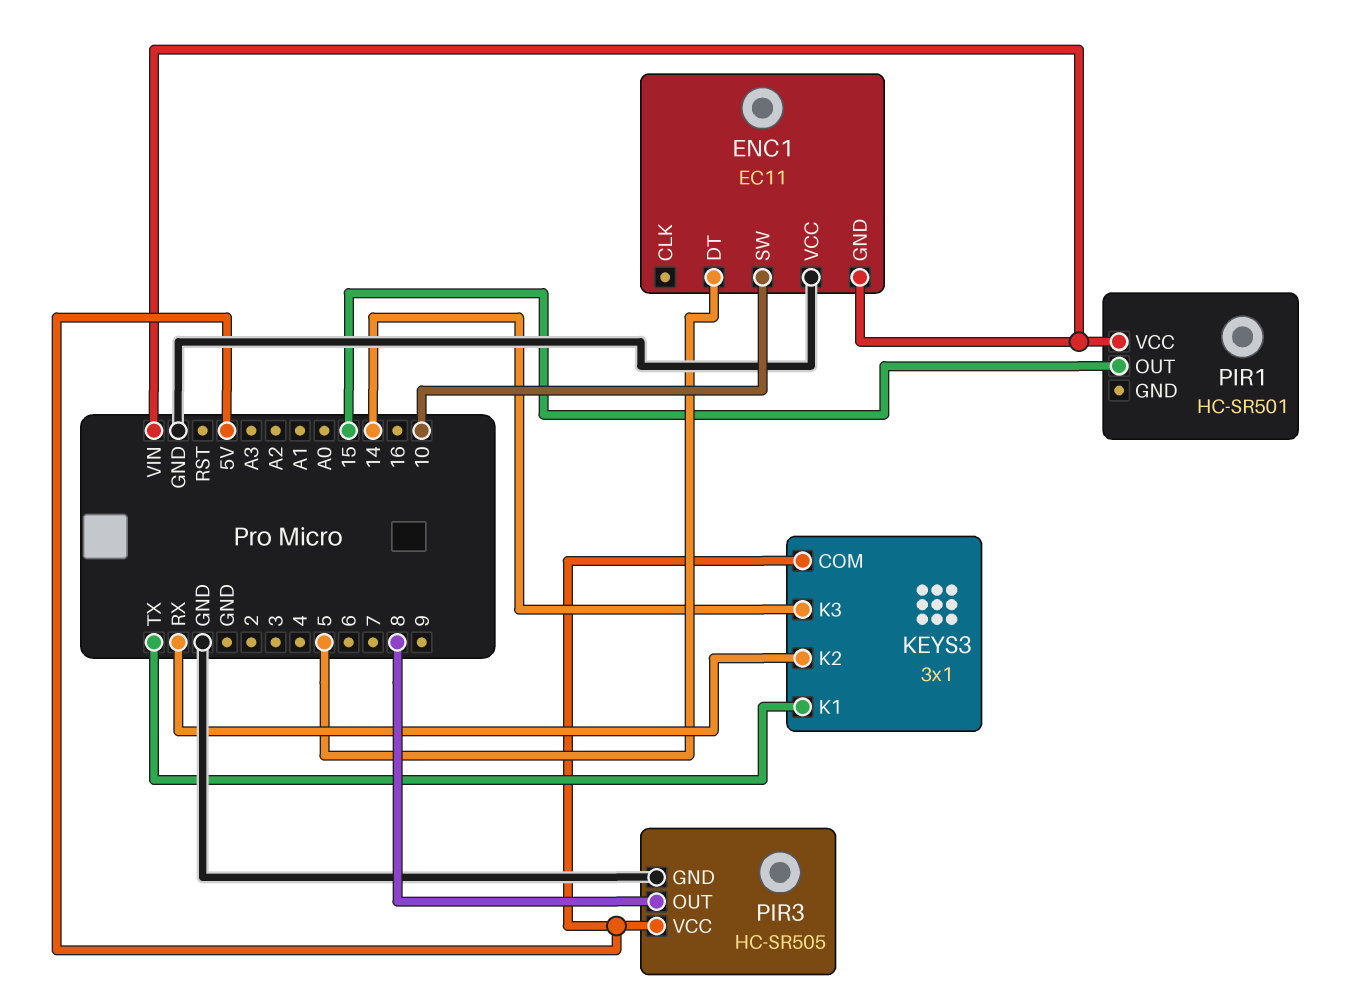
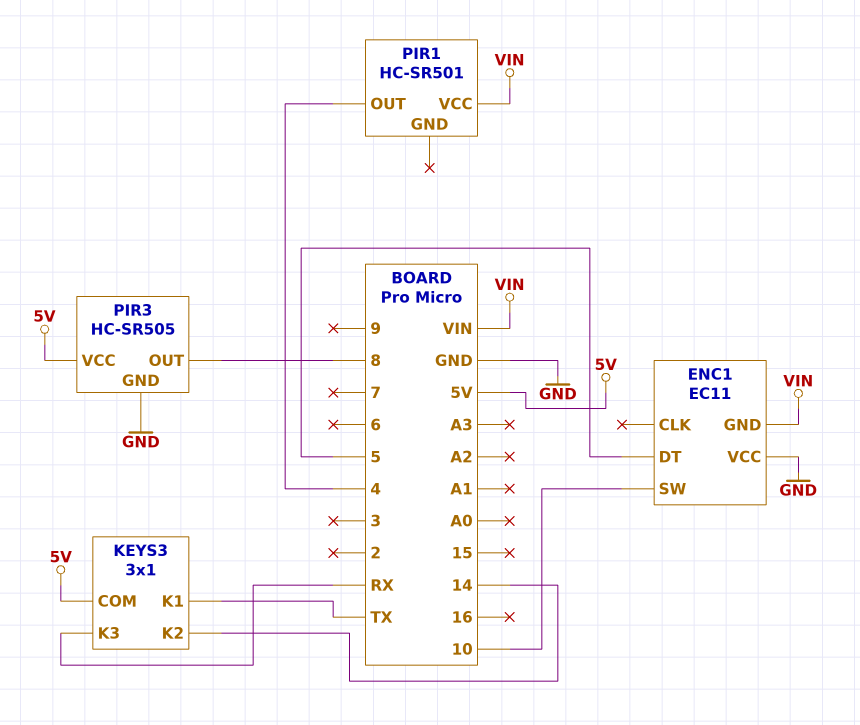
KEYS3 pin K2: RX -> 14
KEYS3 pin K3: 14 -> RX
PIR1 pin OUT: 15 -> 4

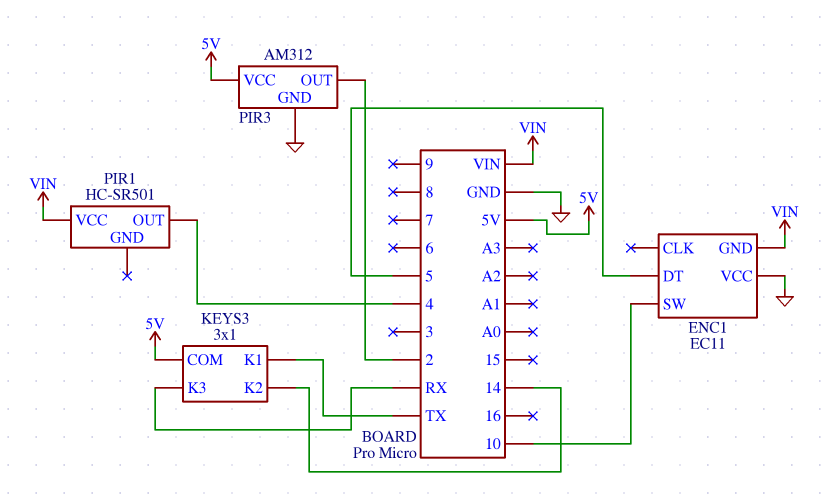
PIR3: HC-SR505 -> AM312
PIR3 pin OUT: 8 -> 2

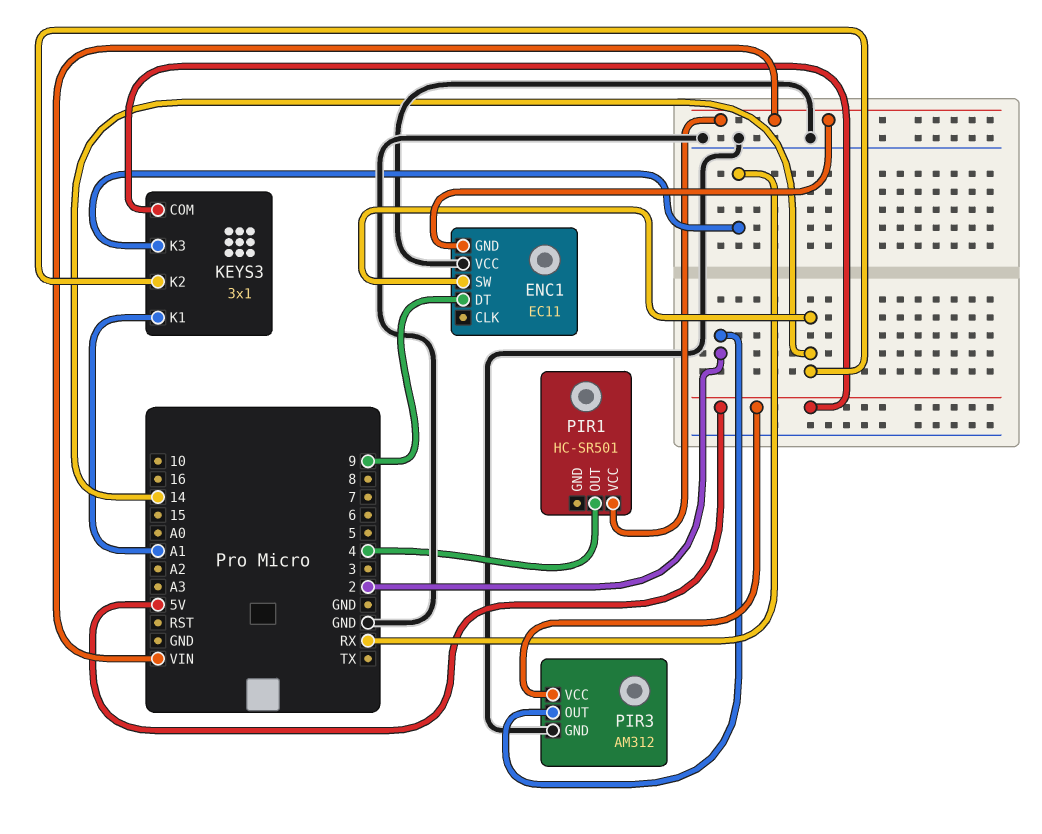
ENC1 pin DT: 5 -> 9
ENC1 pin SW: 10 -> 14
KEYS3 pin K1: TX -> A1

